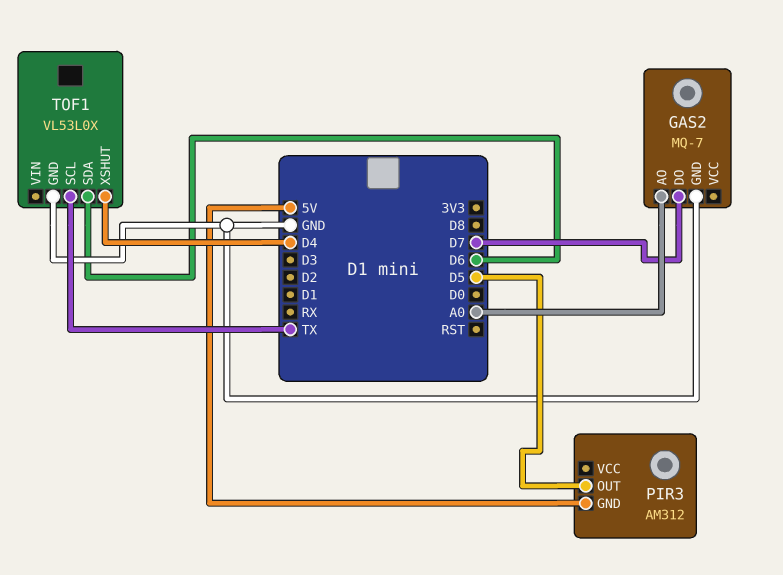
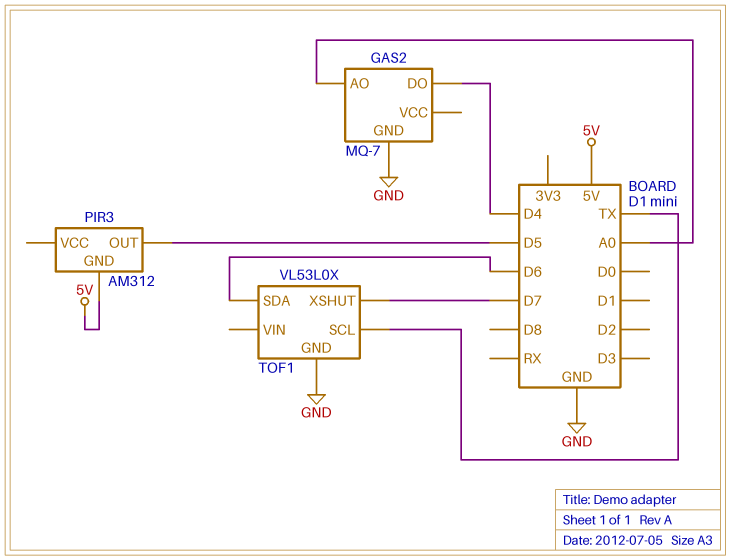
GAS2 pin DO: D7 -> D4
TOF1 pin XSHUT: D4 -> D7

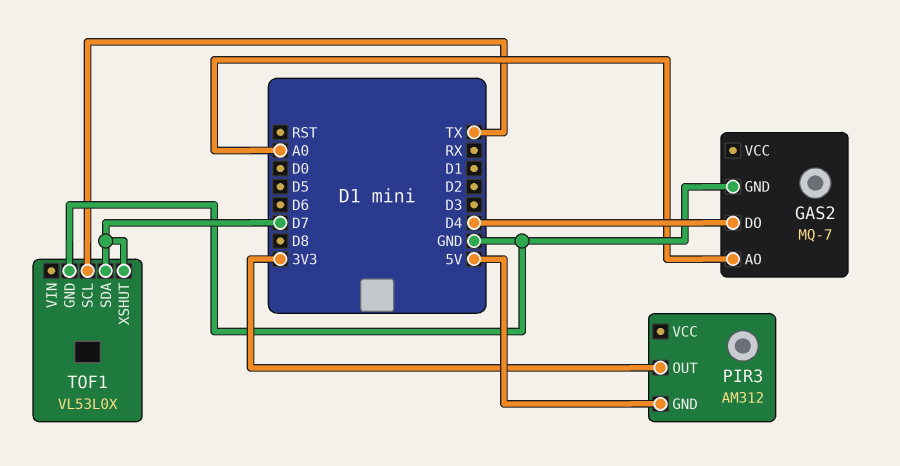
PIR3 pin OUT: D5 -> 3V3
TOF1 pin SDA: D6 -> D7

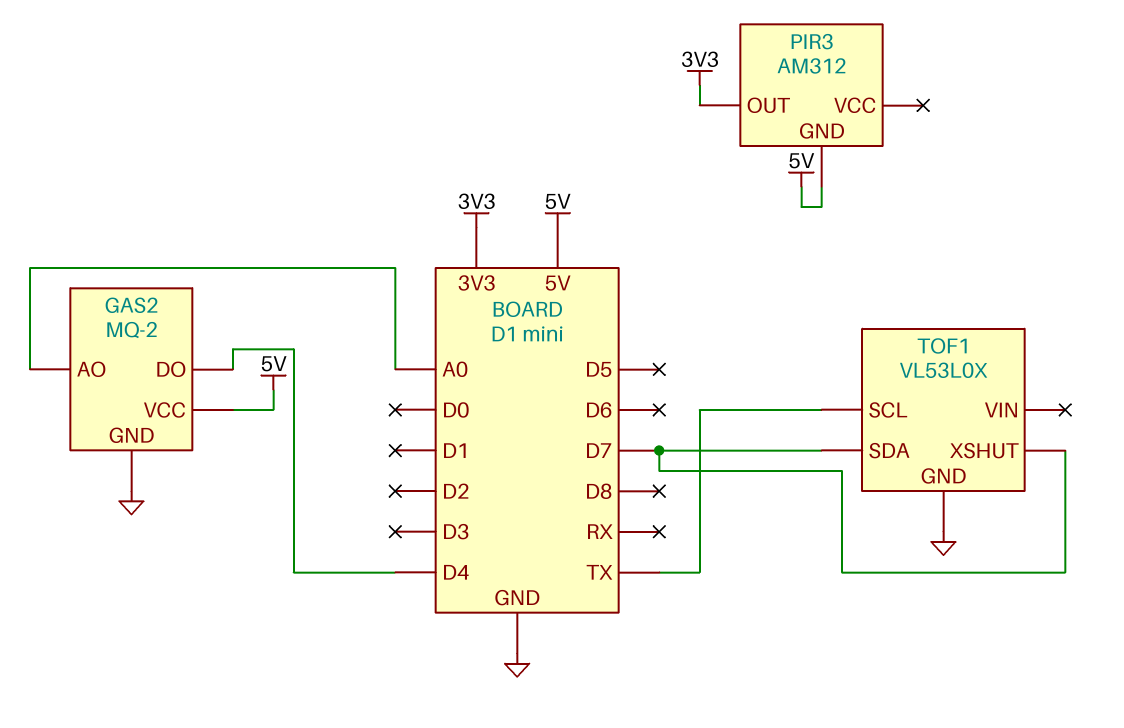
GAS2: MQ-7 -> MQ-2
GAS2 pin VCC: none -> 5V

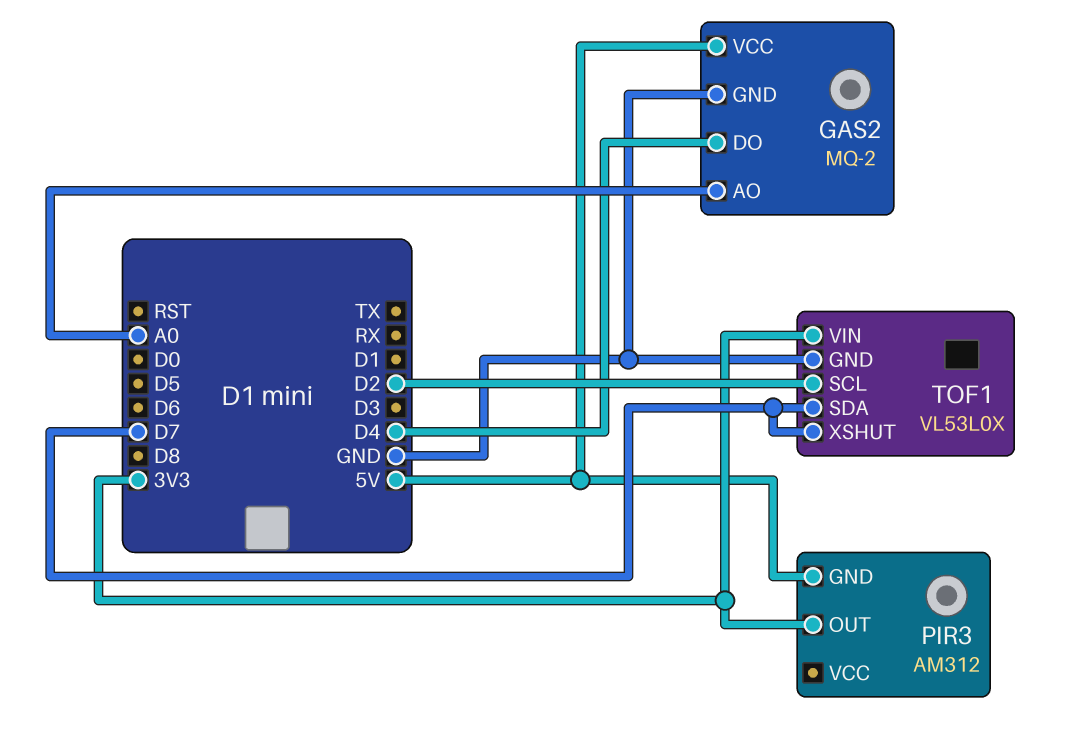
TOF1 pin SCL: TX -> D2
TOF1 pin VIN: none -> 3V3

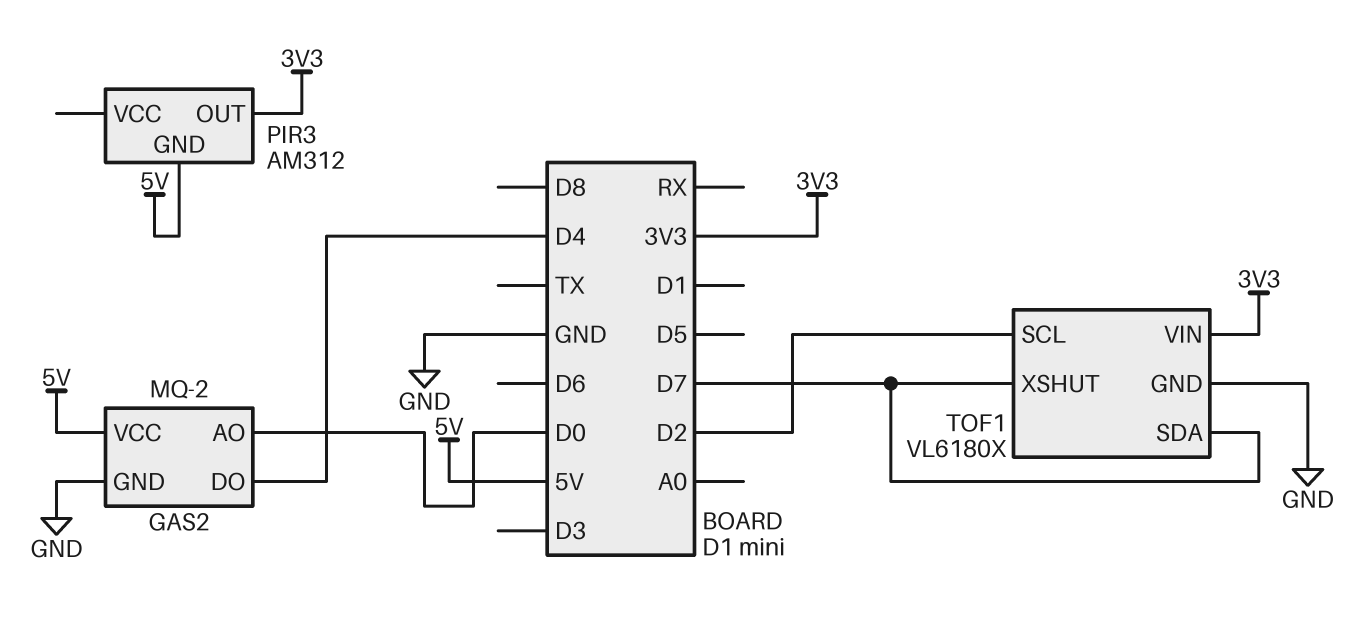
GAS2 pin AO: A0 -> D0
TOF1: VL53L0X -> VL6180X

